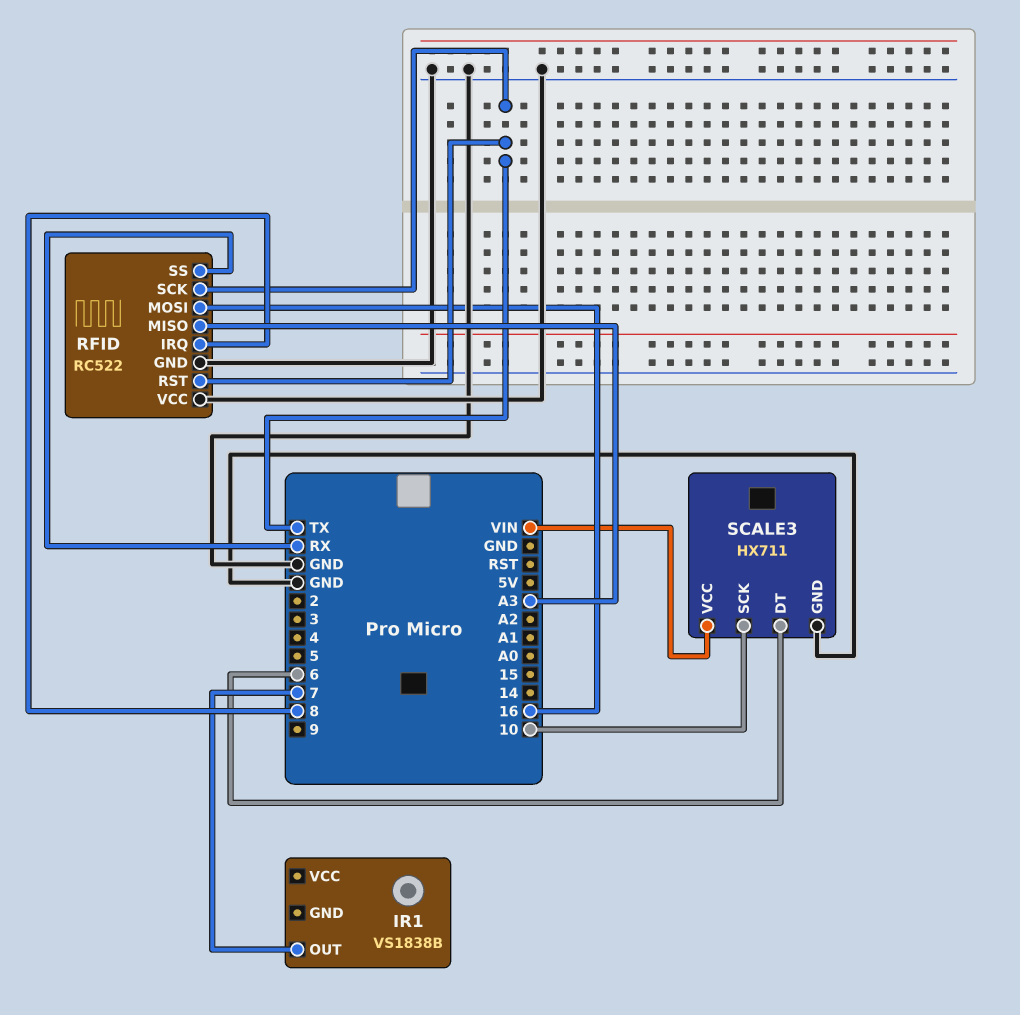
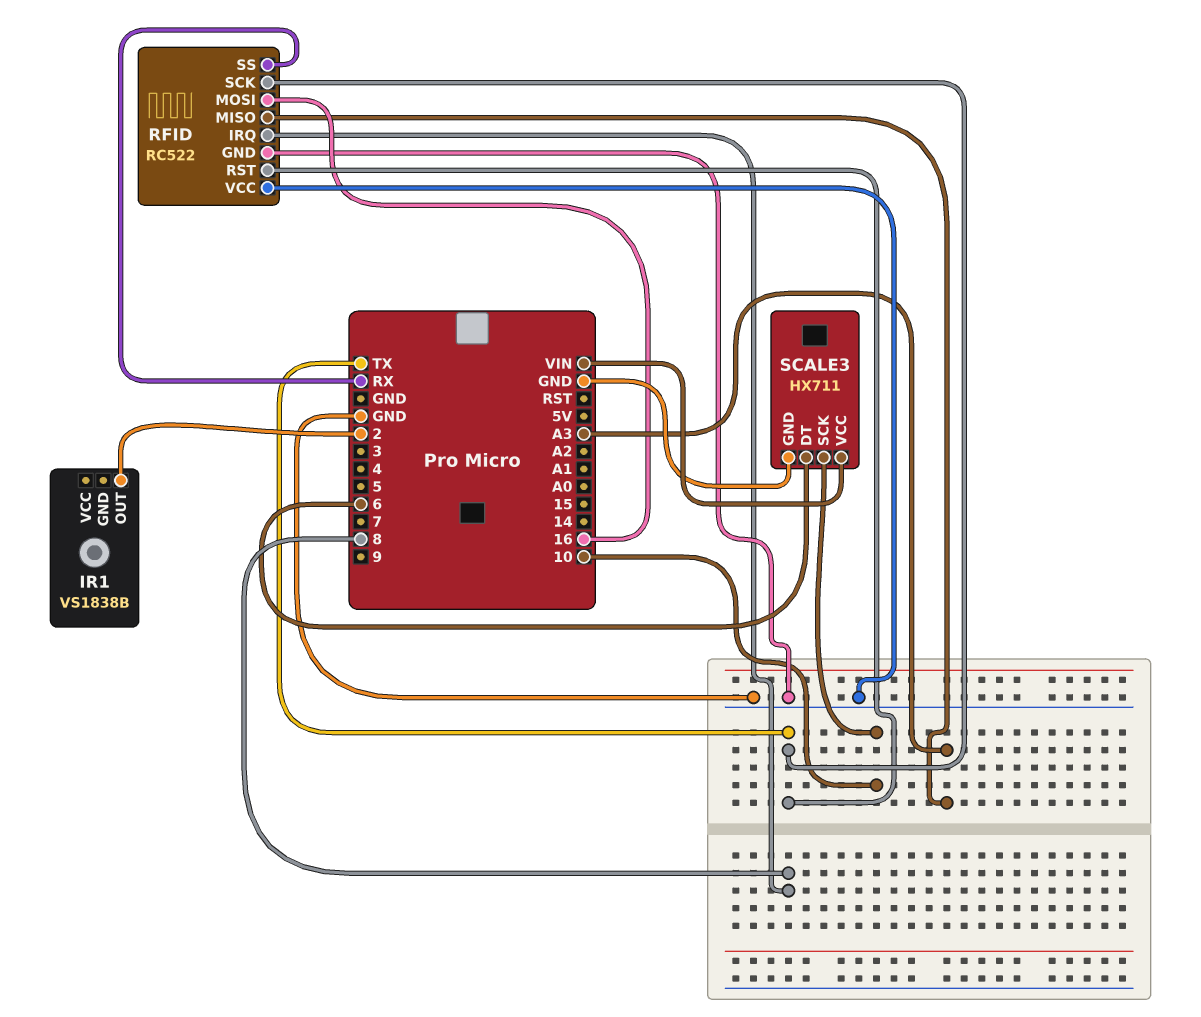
IR1 pin OUT: 7 -> 2

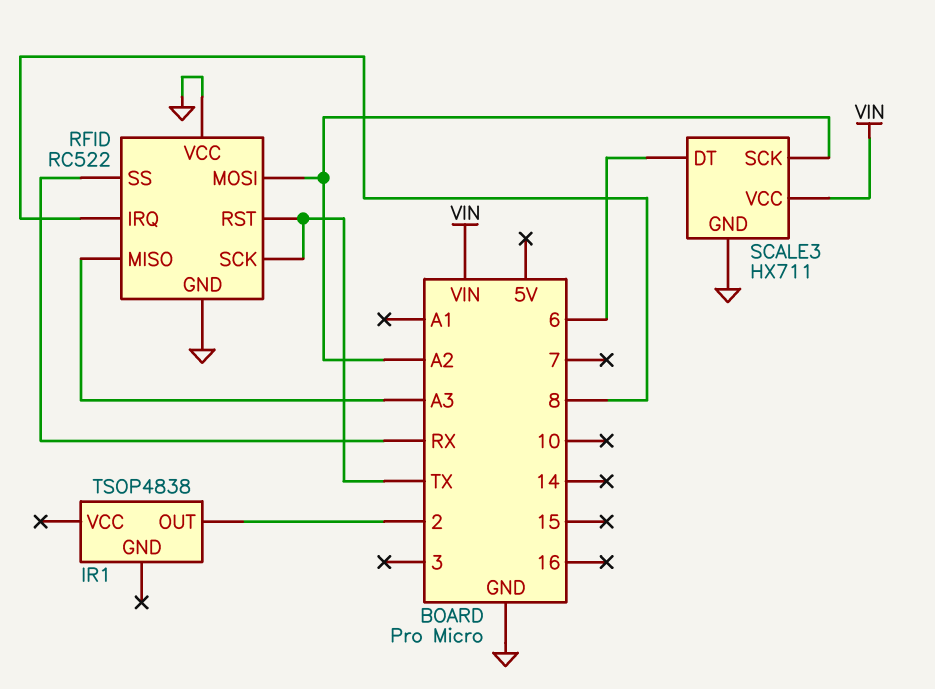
IR1: VS1838B -> TSOP4838
RFID pin MOSI: 16 -> A2
SCALE3 pin SCK: 10 -> A2

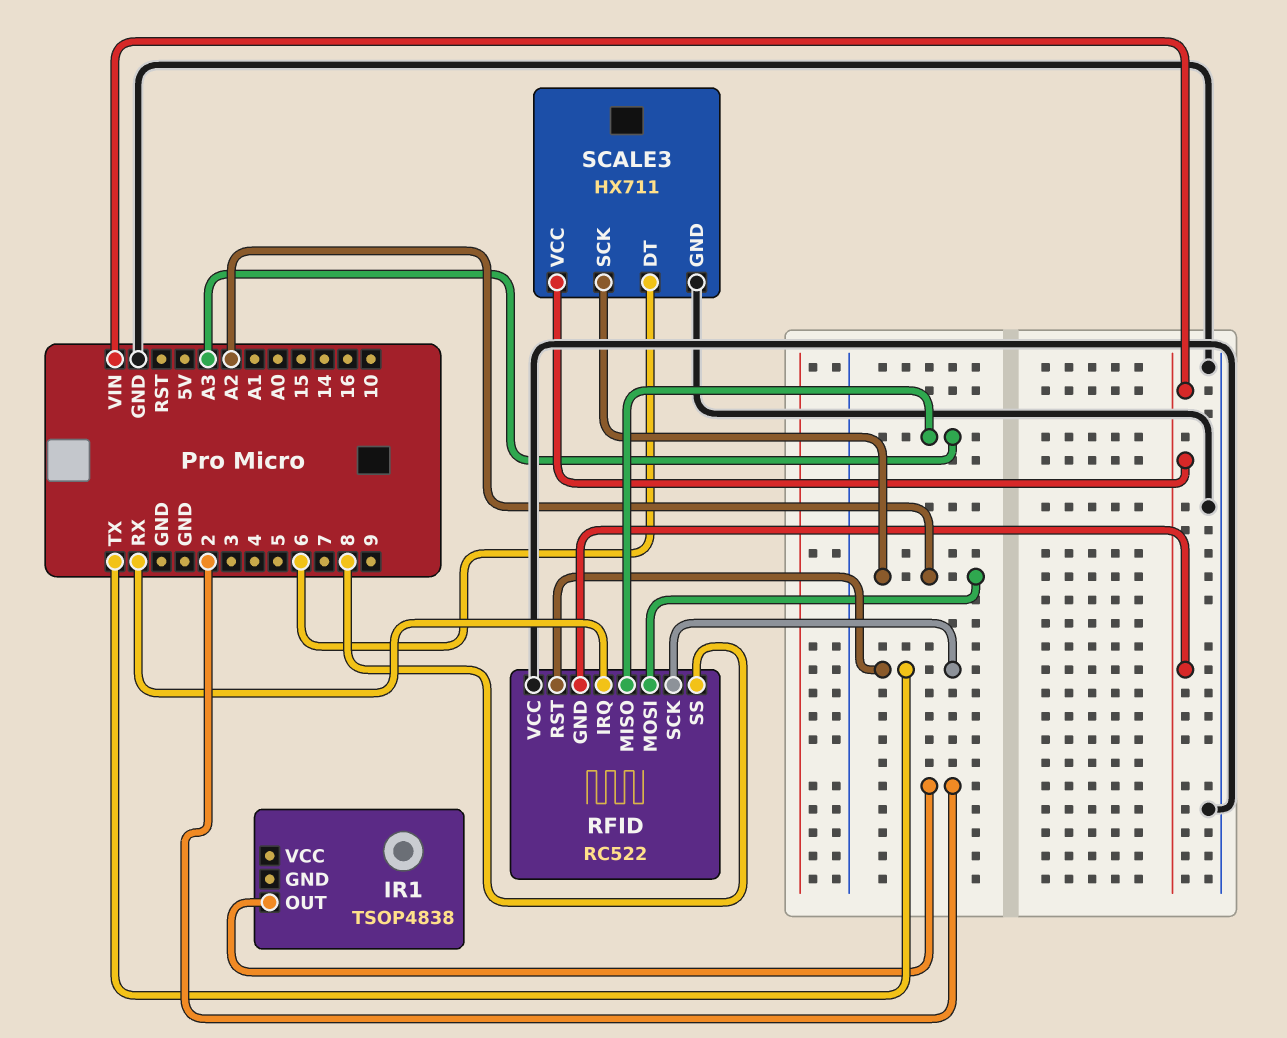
RFID pin GND: GND -> VIN
RFID pin IRQ: 8 -> RX
RFID pin SS: RX -> 8

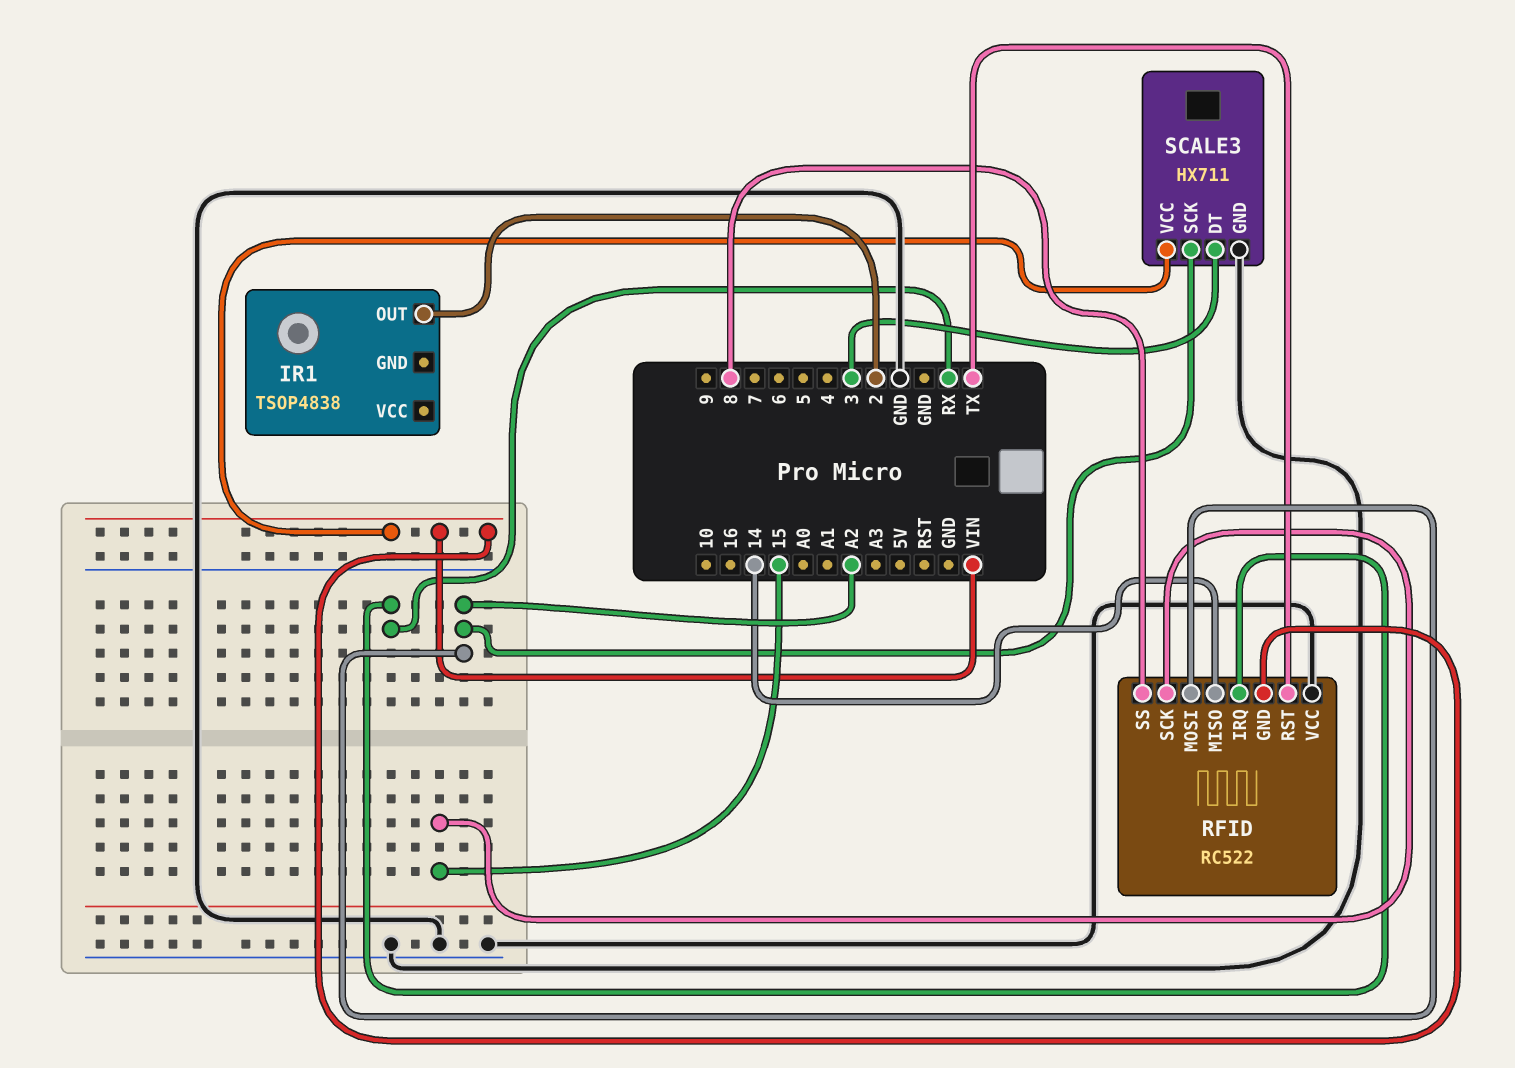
RFID pin MISO: A3 -> 14
RFID pin SCK: TX -> 15
SCALE3 pin DT: 6 -> 3

